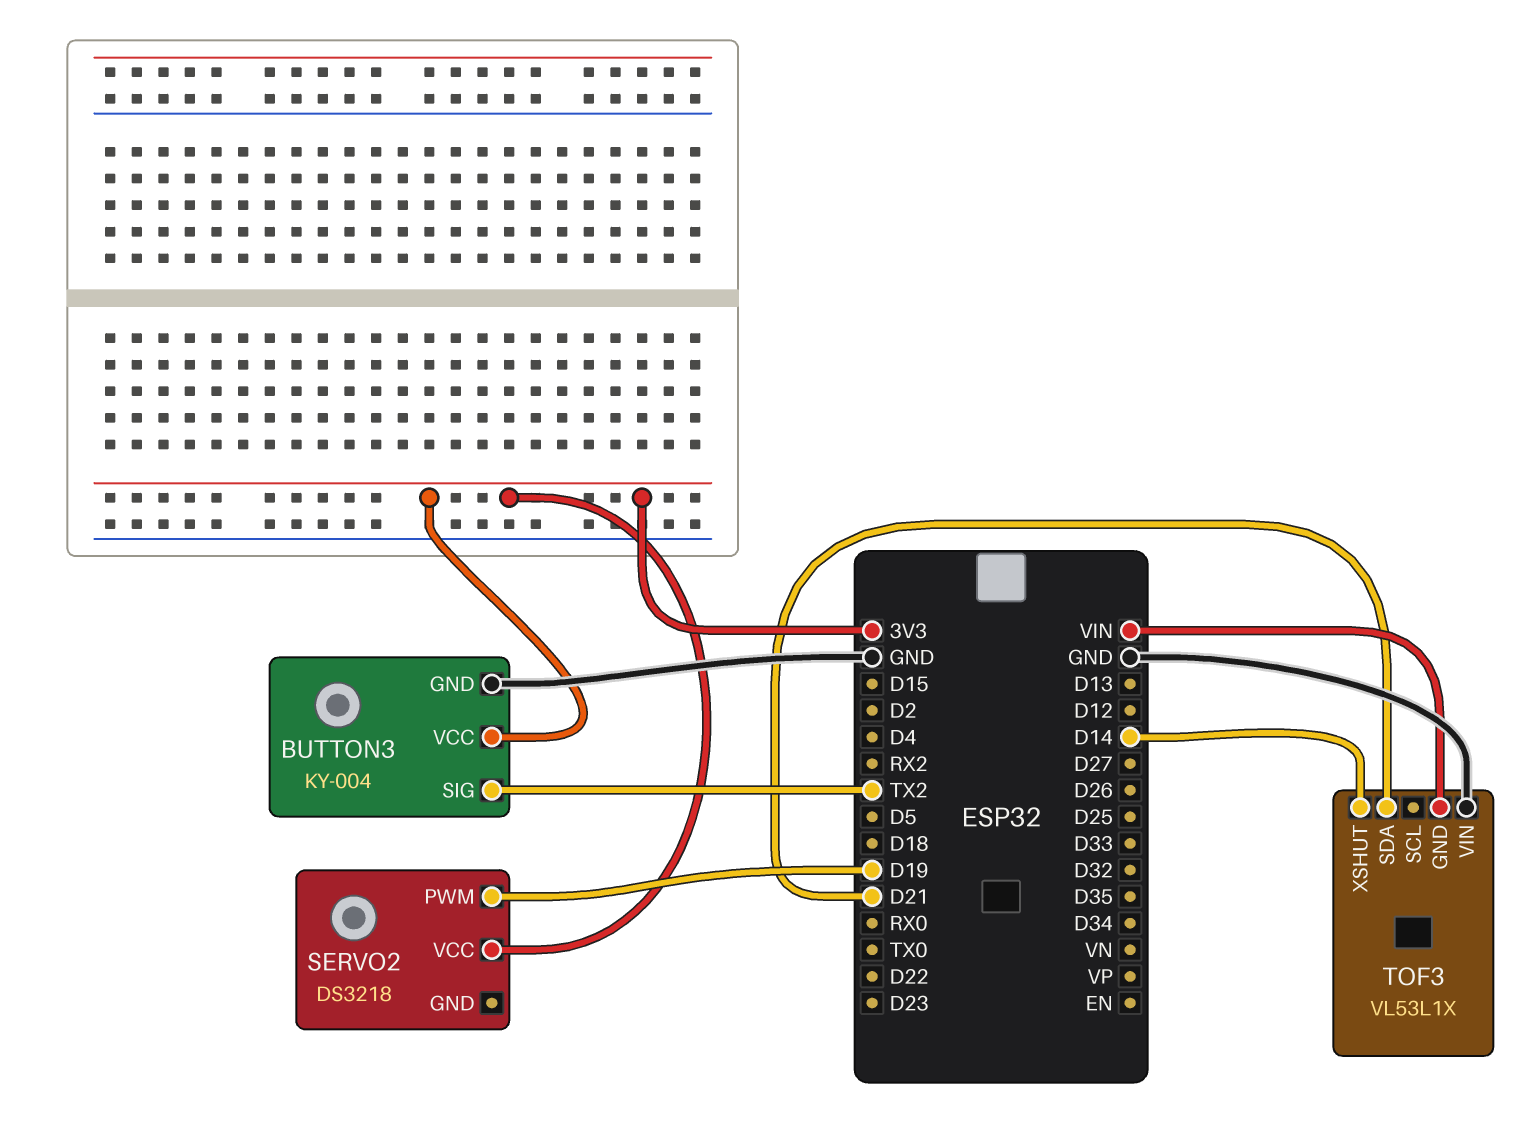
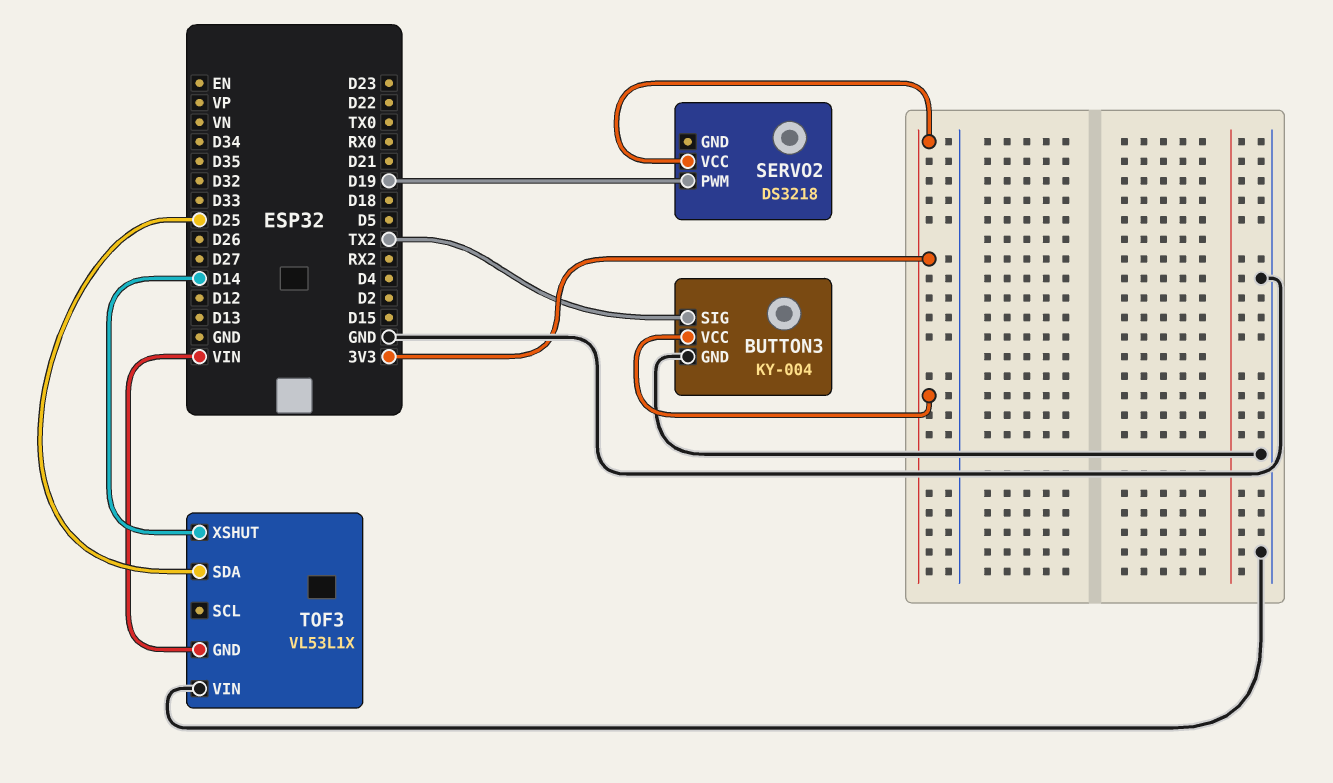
TOF3 pin SDA: D21 -> D25

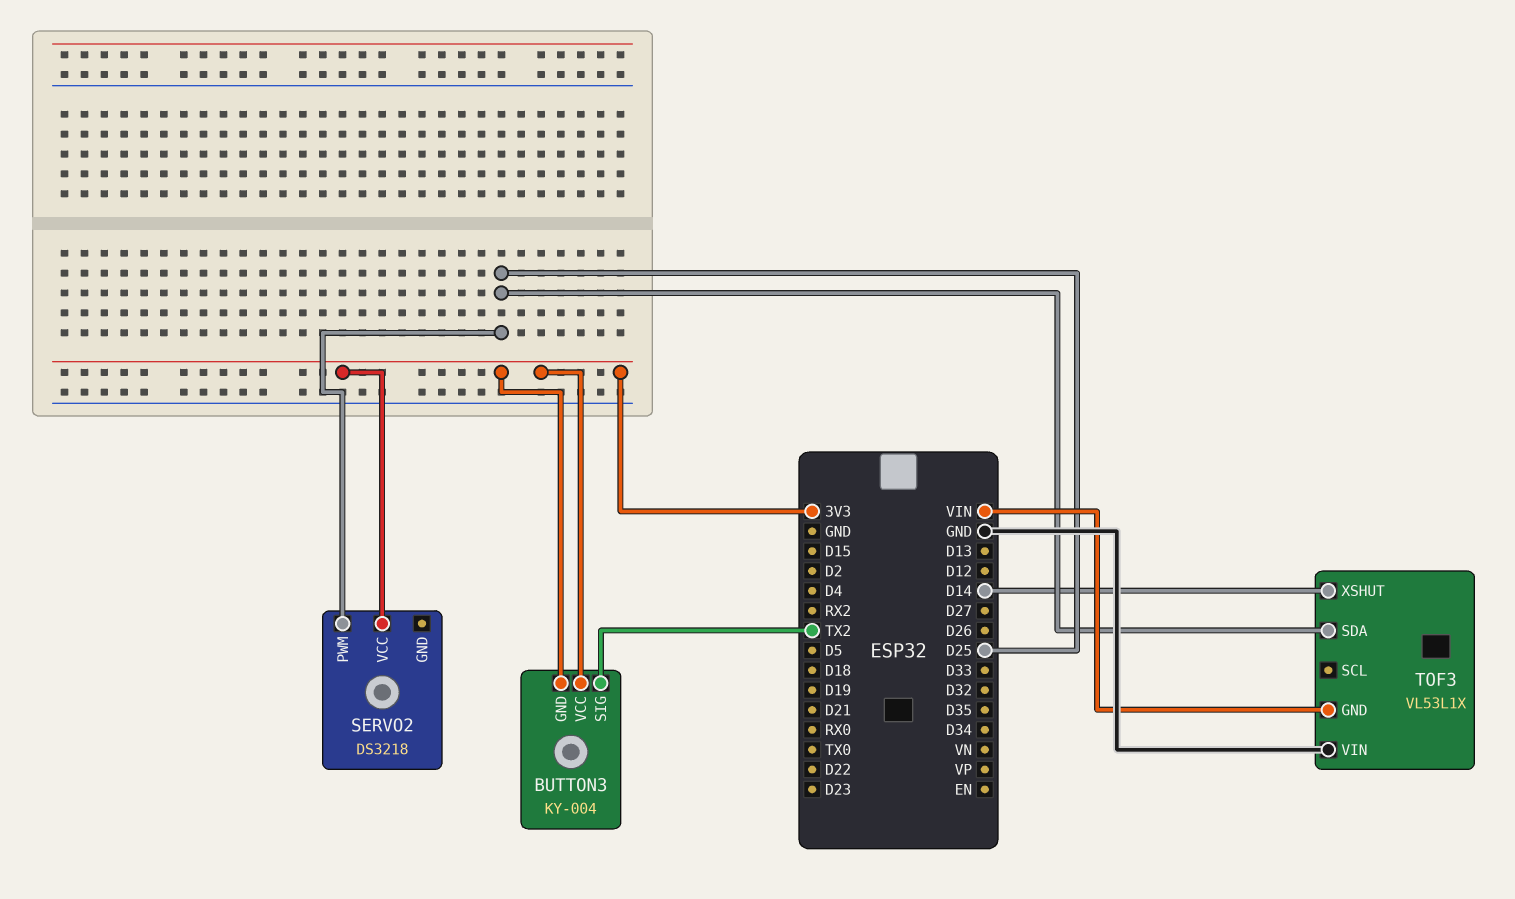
BUTTON3 pin GND: GND -> 3V3
SERVO2 pin PWM: D19 -> D25

